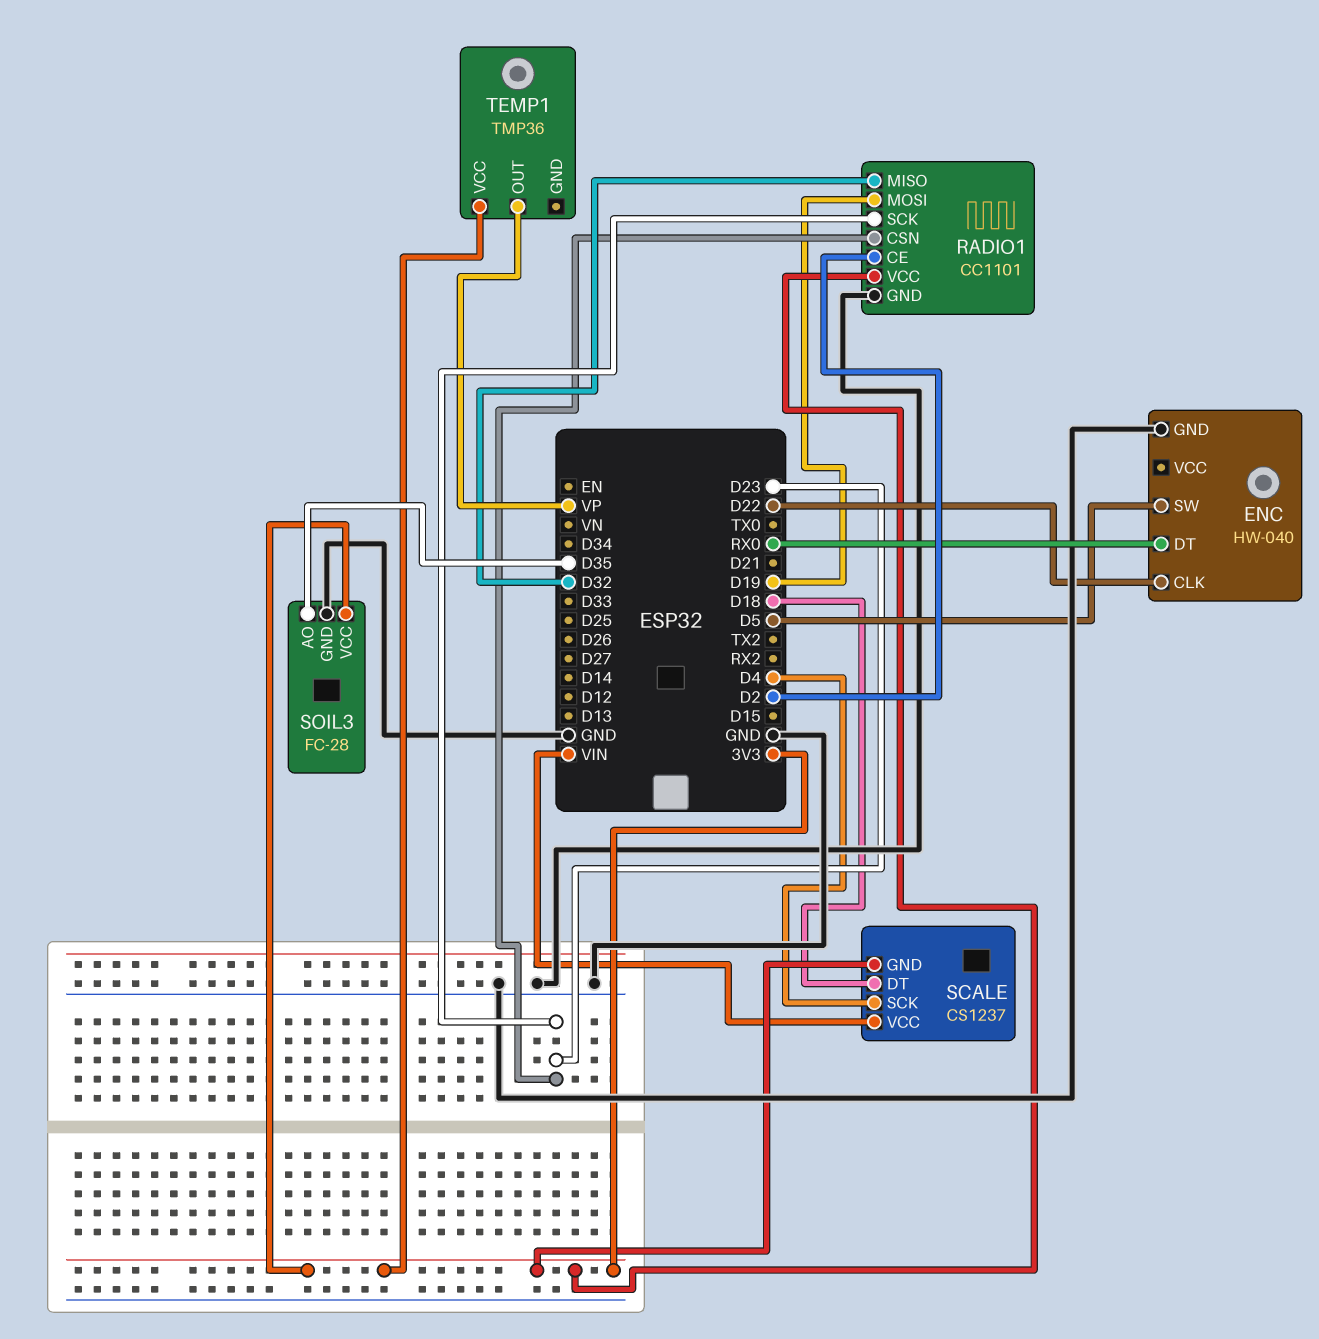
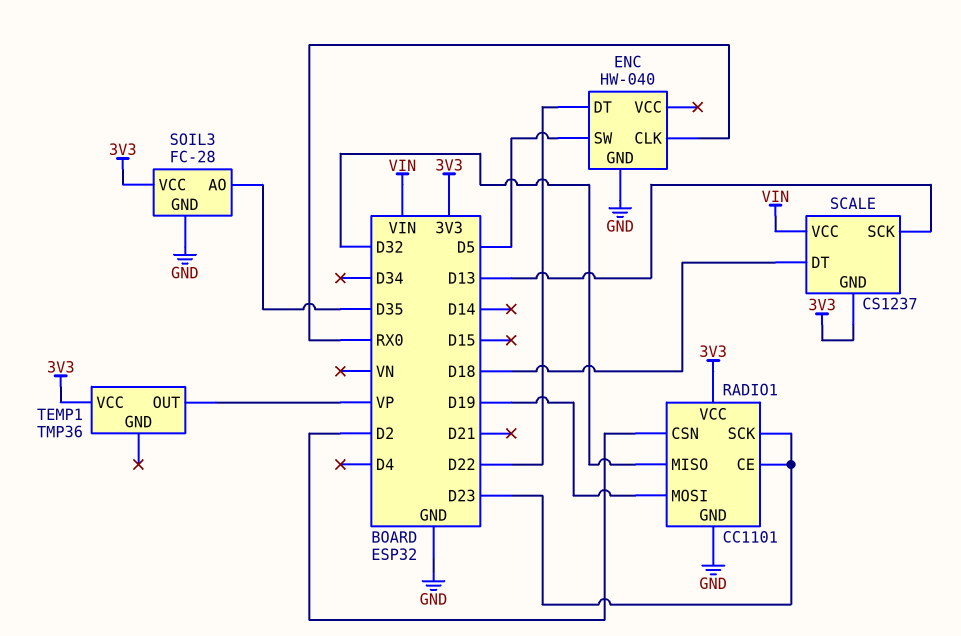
ENC pin CLK: D22 -> RX0
ENC pin DT: RX0 -> D22
RADIO1 pin CE: D2 -> D23
RADIO1 pin CSN: D23 -> D2
SCALE pin SCK: D4 -> D13

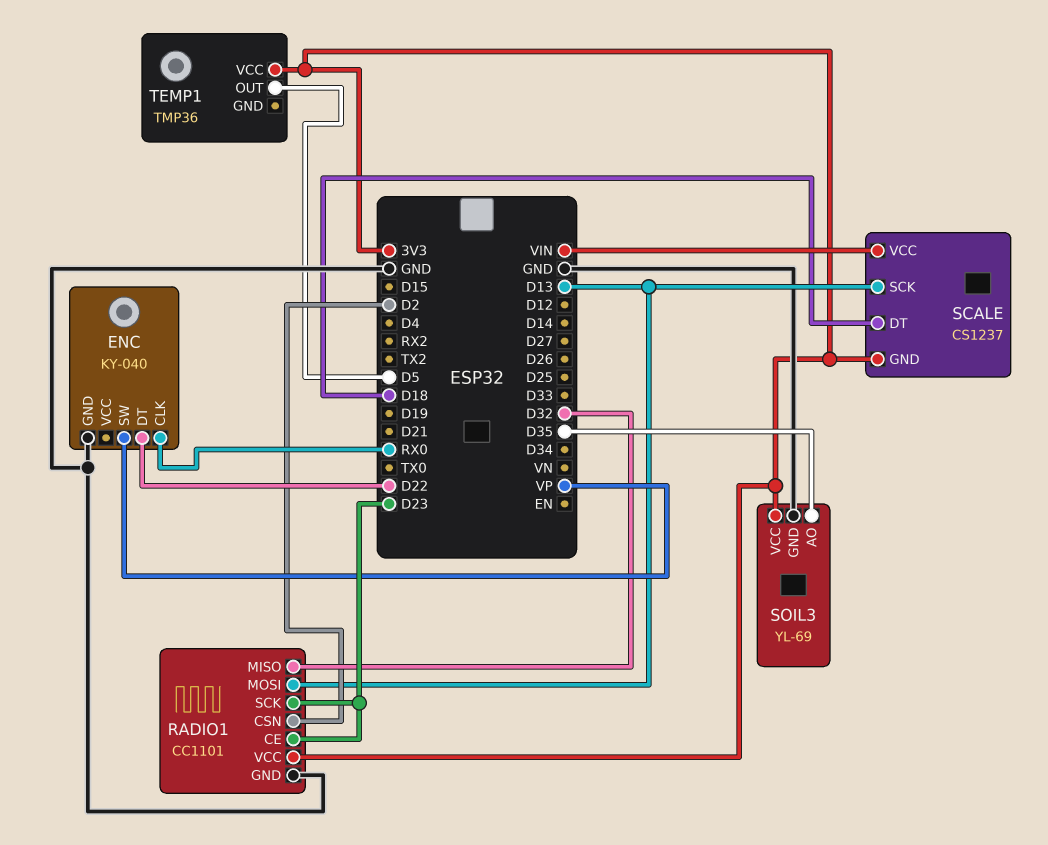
ENC: HW-040 -> KY-040
ENC pin SW: D5 -> VP
RADIO1 pin MOSI: D19 -> D13
SOIL3: FC-28 -> YL-69
TEMP1 pin OUT: VP -> D5

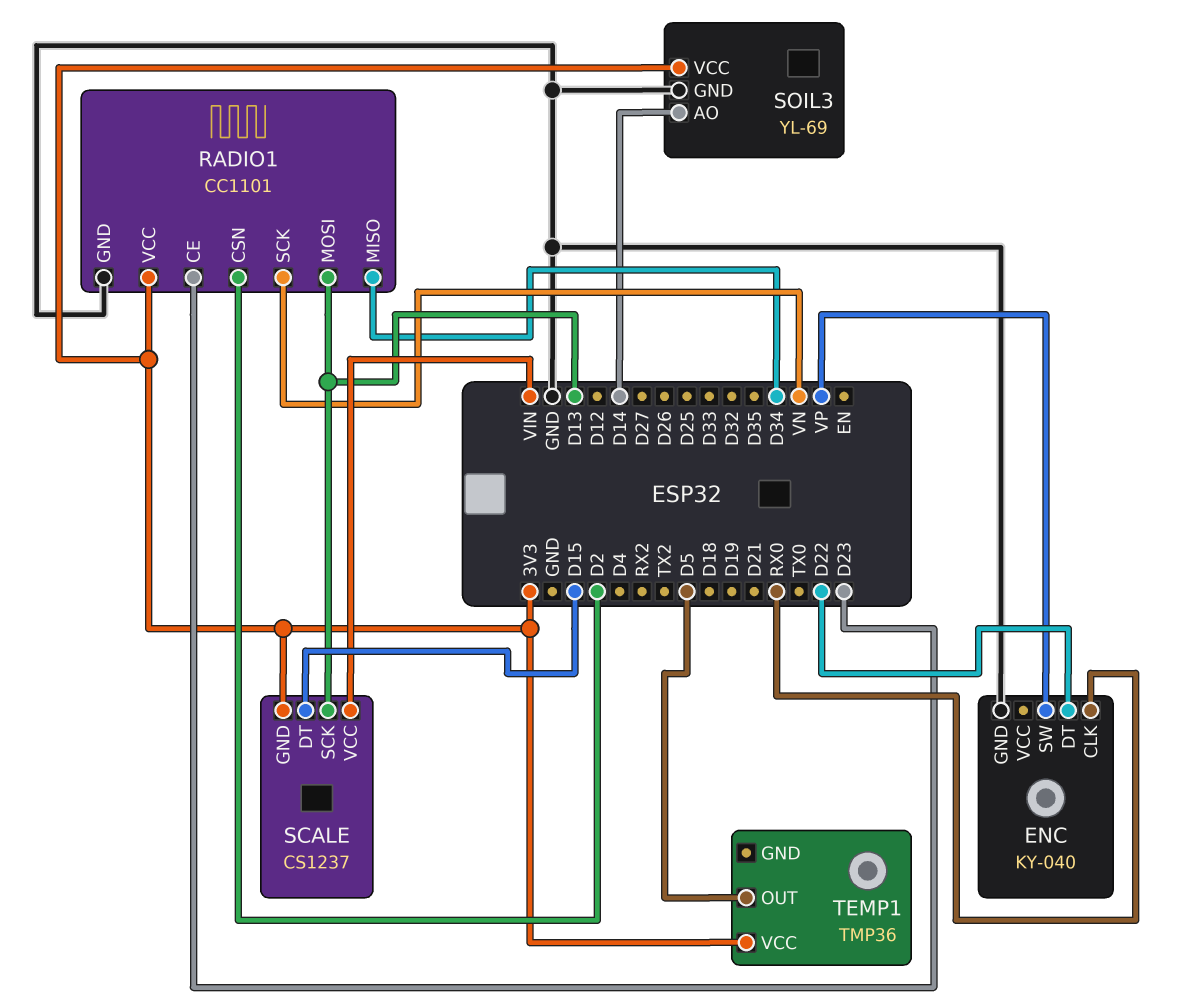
RADIO1 pin MISO: D32 -> D34
RADIO1 pin SCK: D23 -> VN
SCALE pin DT: D18 -> D15
SOIL3 pin AO: D35 -> D14

